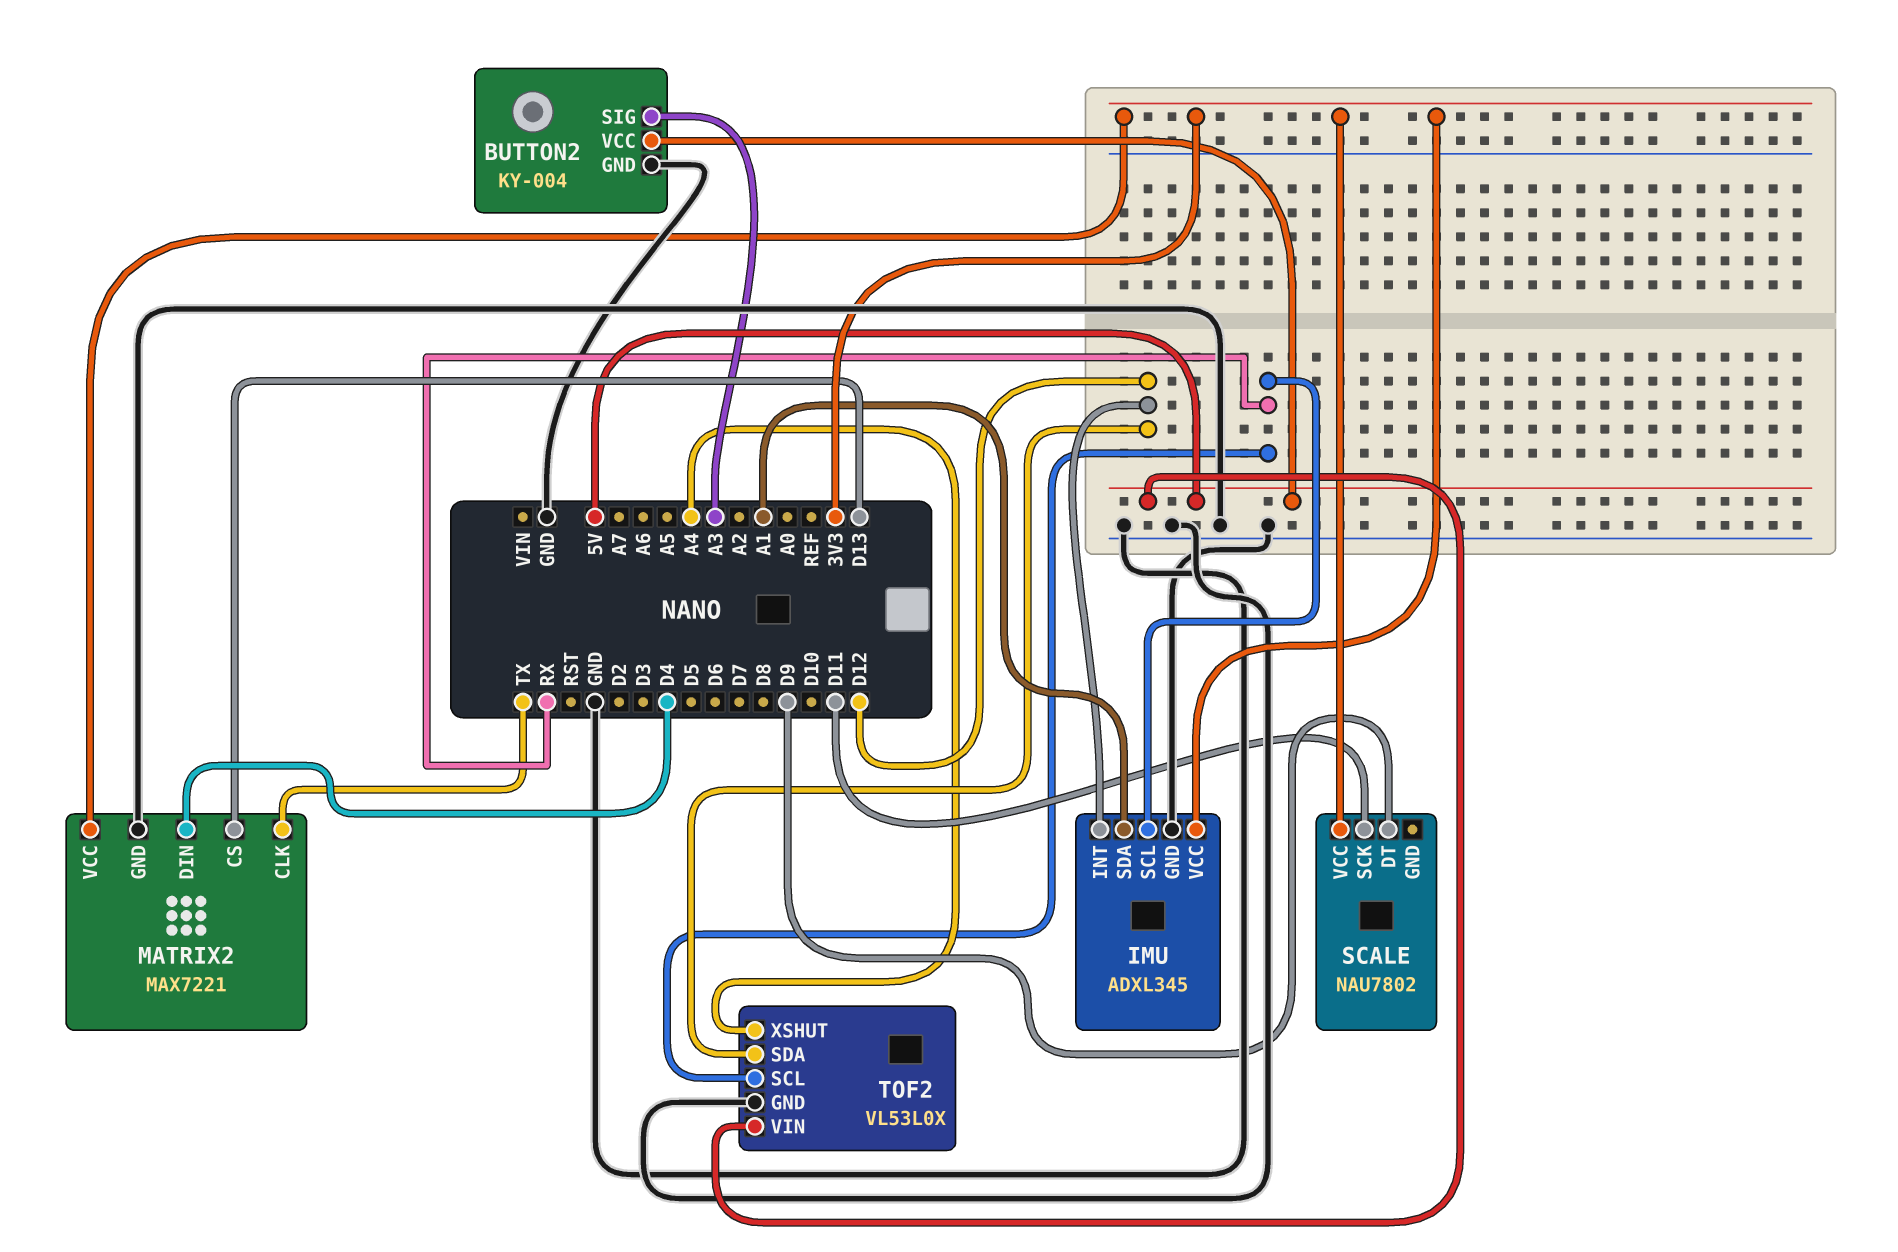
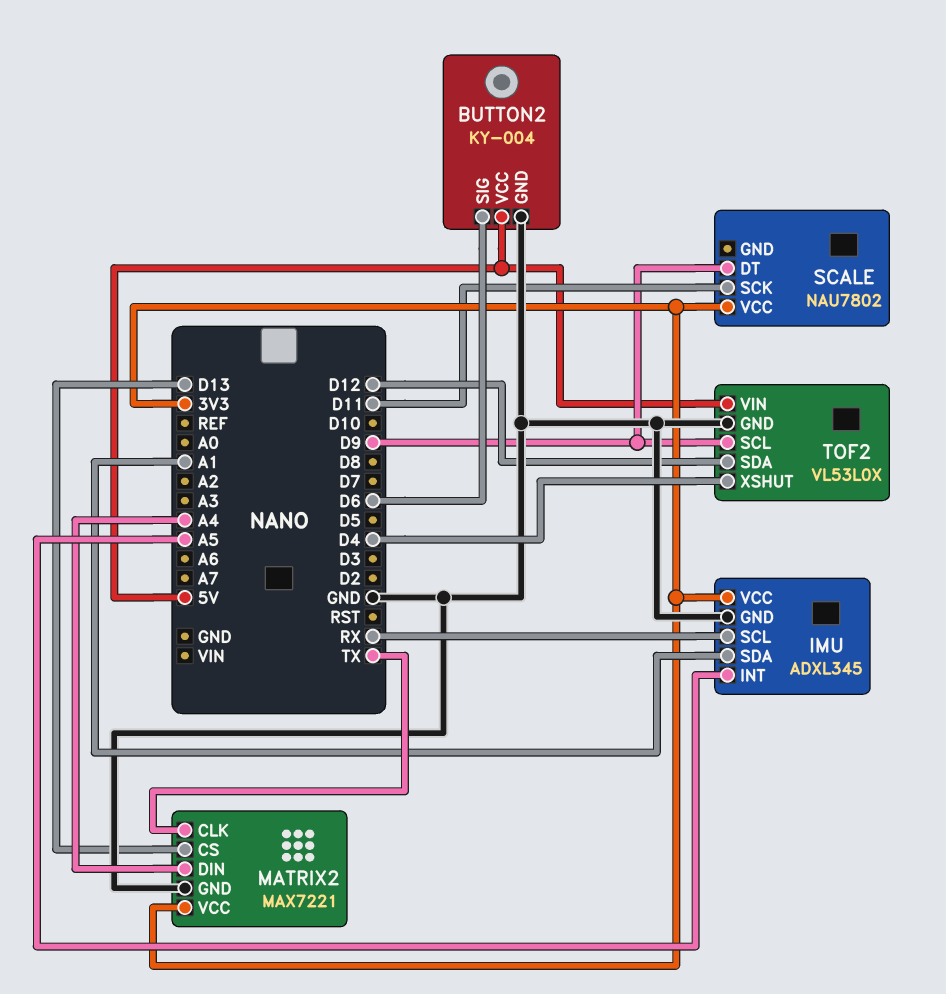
BUTTON2 pin SIG: A3 -> D6
IMU pin INT: D12 -> A5
MATRIX2 pin DIN: D4 -> A4
TOF2 pin SCL: RX -> D9
TOF2 pin XSHUT: A4 -> D4

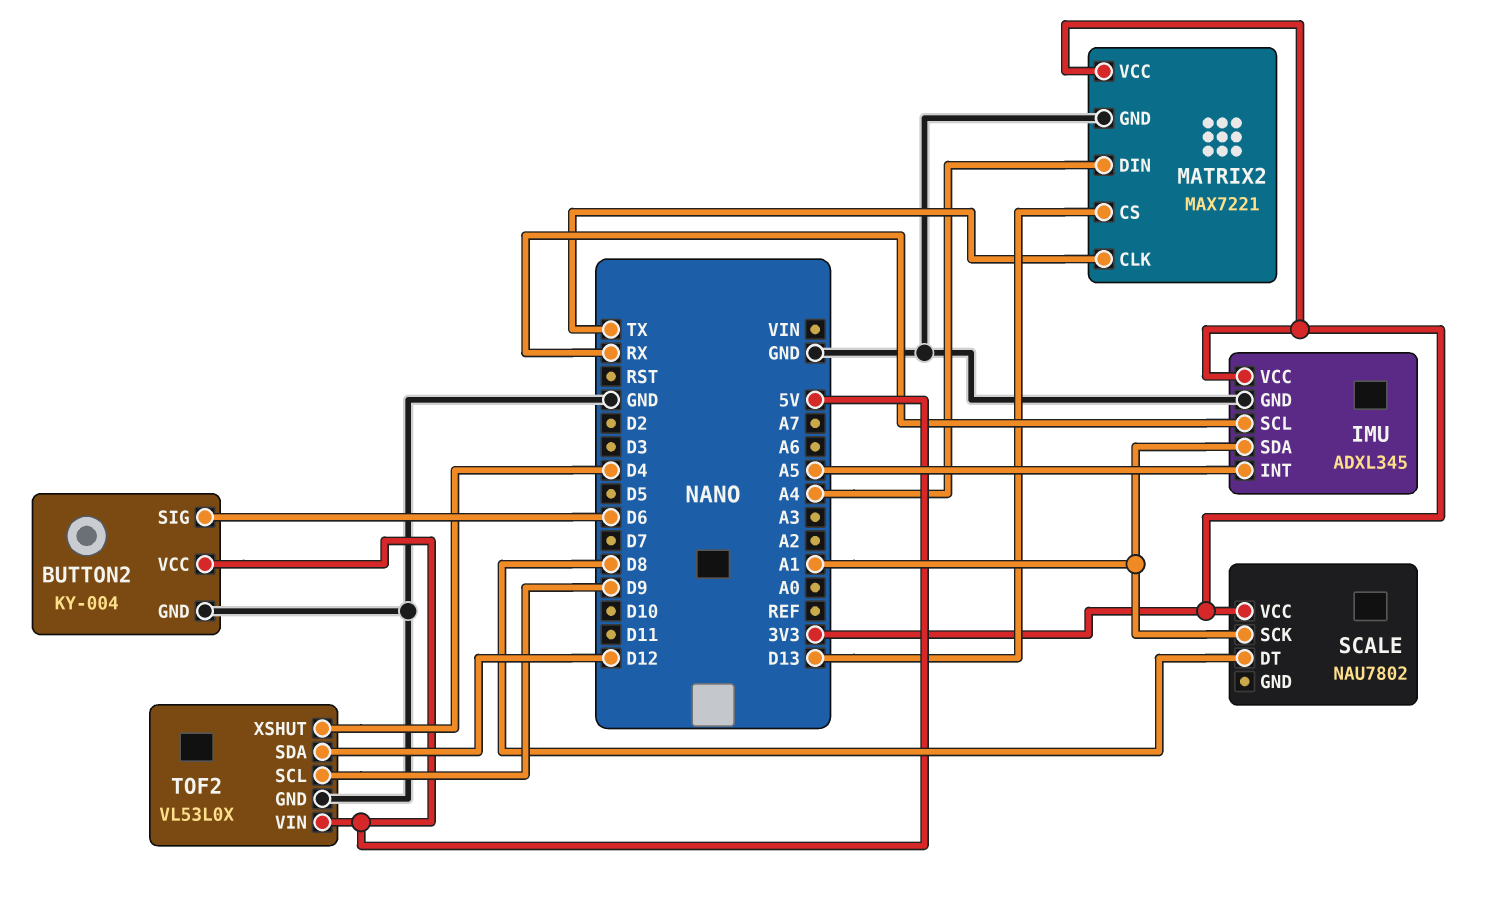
SCALE pin DT: D9 -> D8
SCALE pin SCK: D11 -> A1

